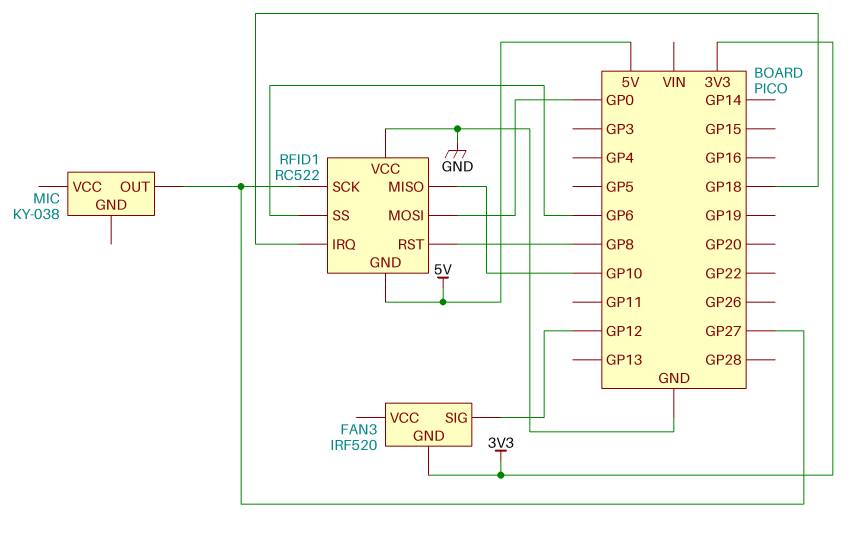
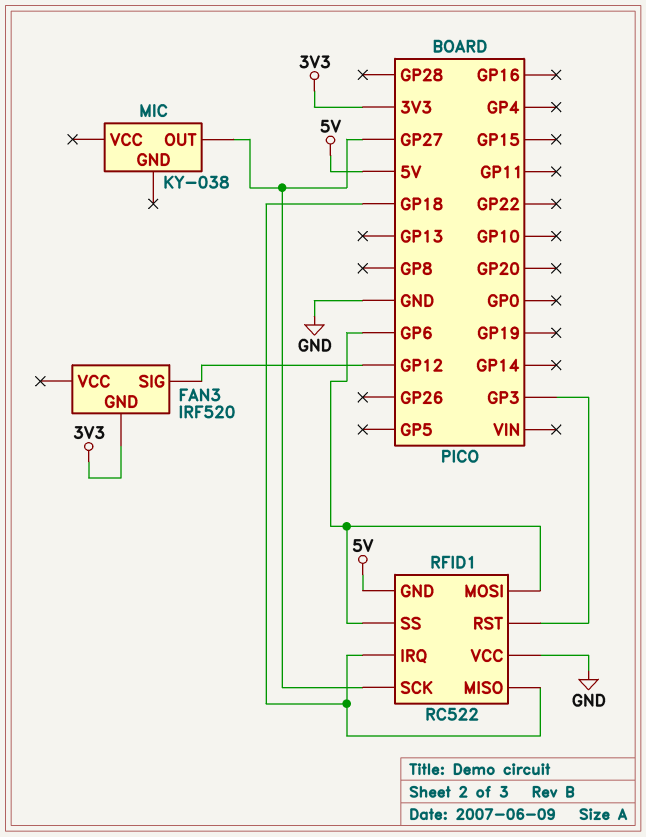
RFID1 pin MISO: GP10 -> GP18
RFID1 pin MOSI: GP0 -> GP6
RFID1 pin RST: GP8 -> GP3

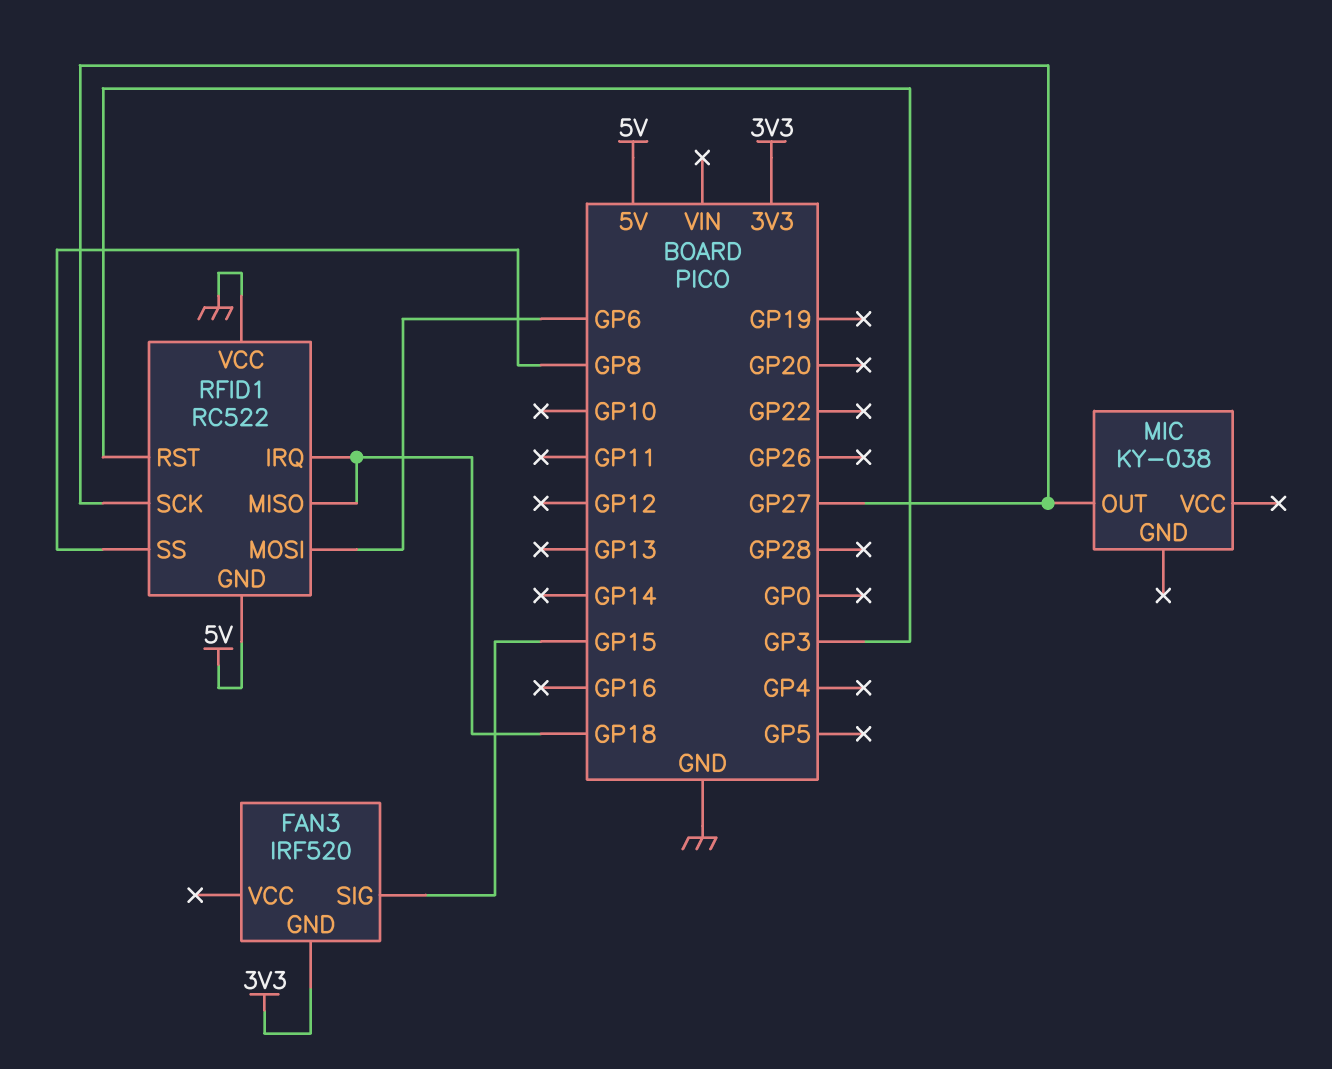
FAN3 pin SIG: GP12 -> GP15
RFID1 pin SS: GP6 -> GP8

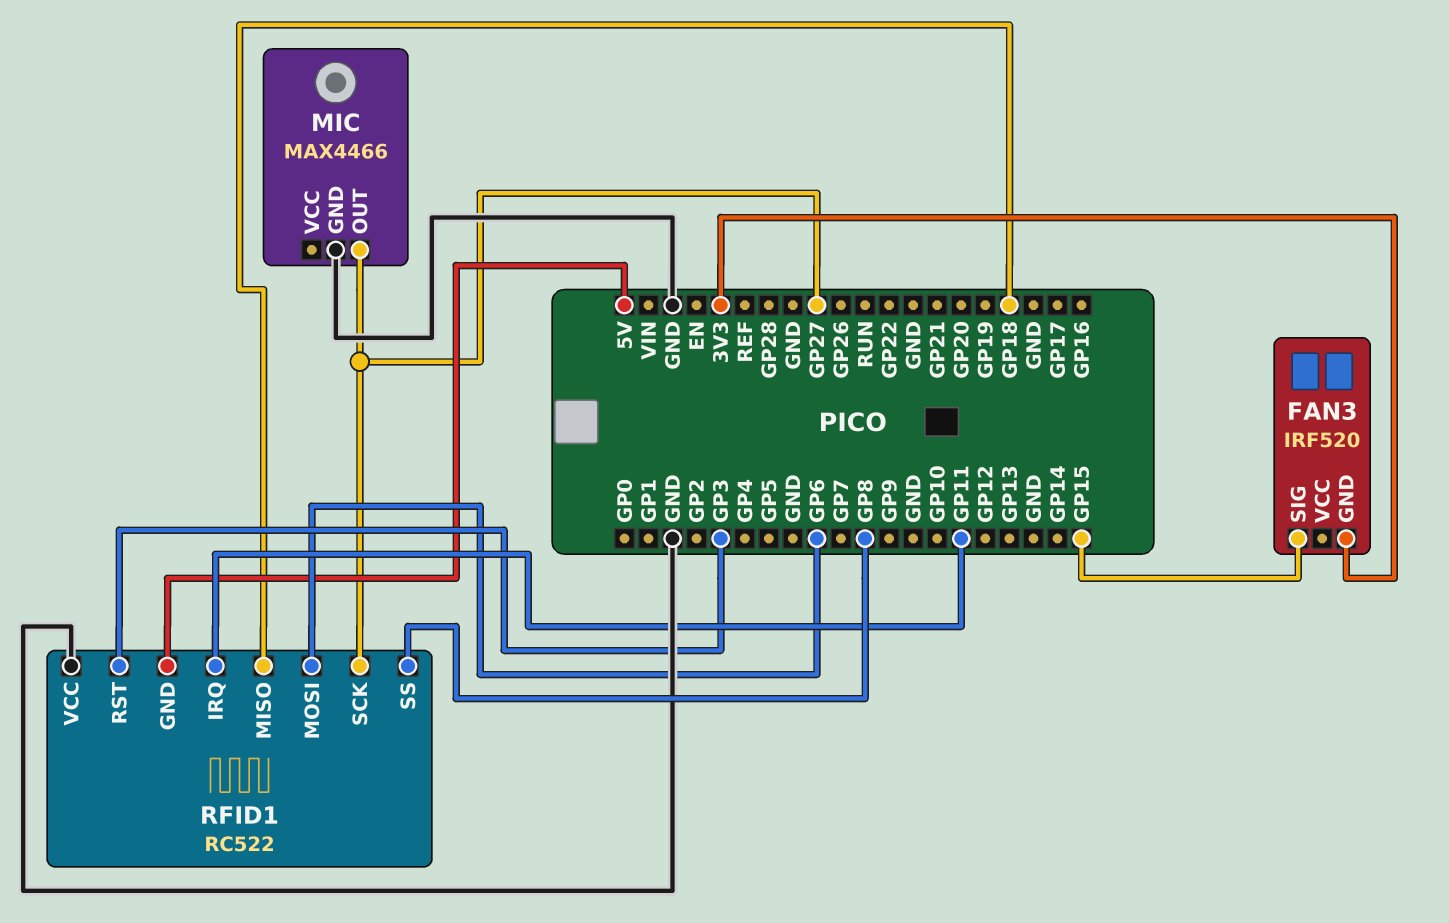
MIC: KY-038 -> MAX4466
MIC pin GND: none -> GND
RFID1 pin IRQ: GP18 -> GP11

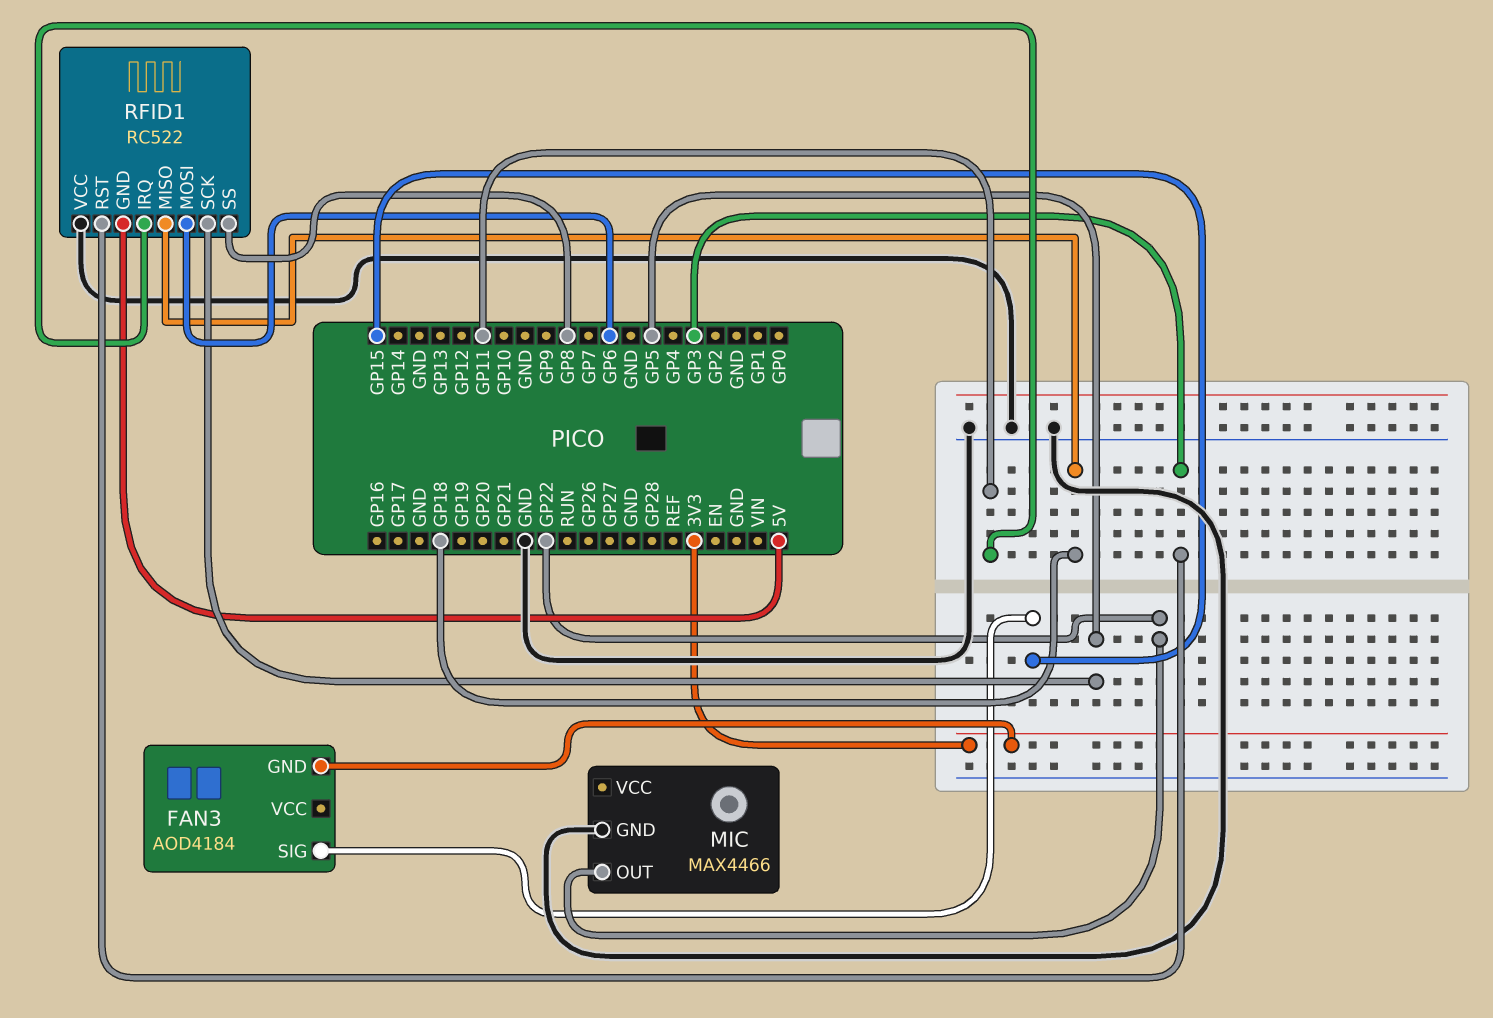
FAN3: IRF520 -> AOD4184
MIC pin OUT: GP27 -> GP22
RFID1 pin SCK: GP27 -> GP5

